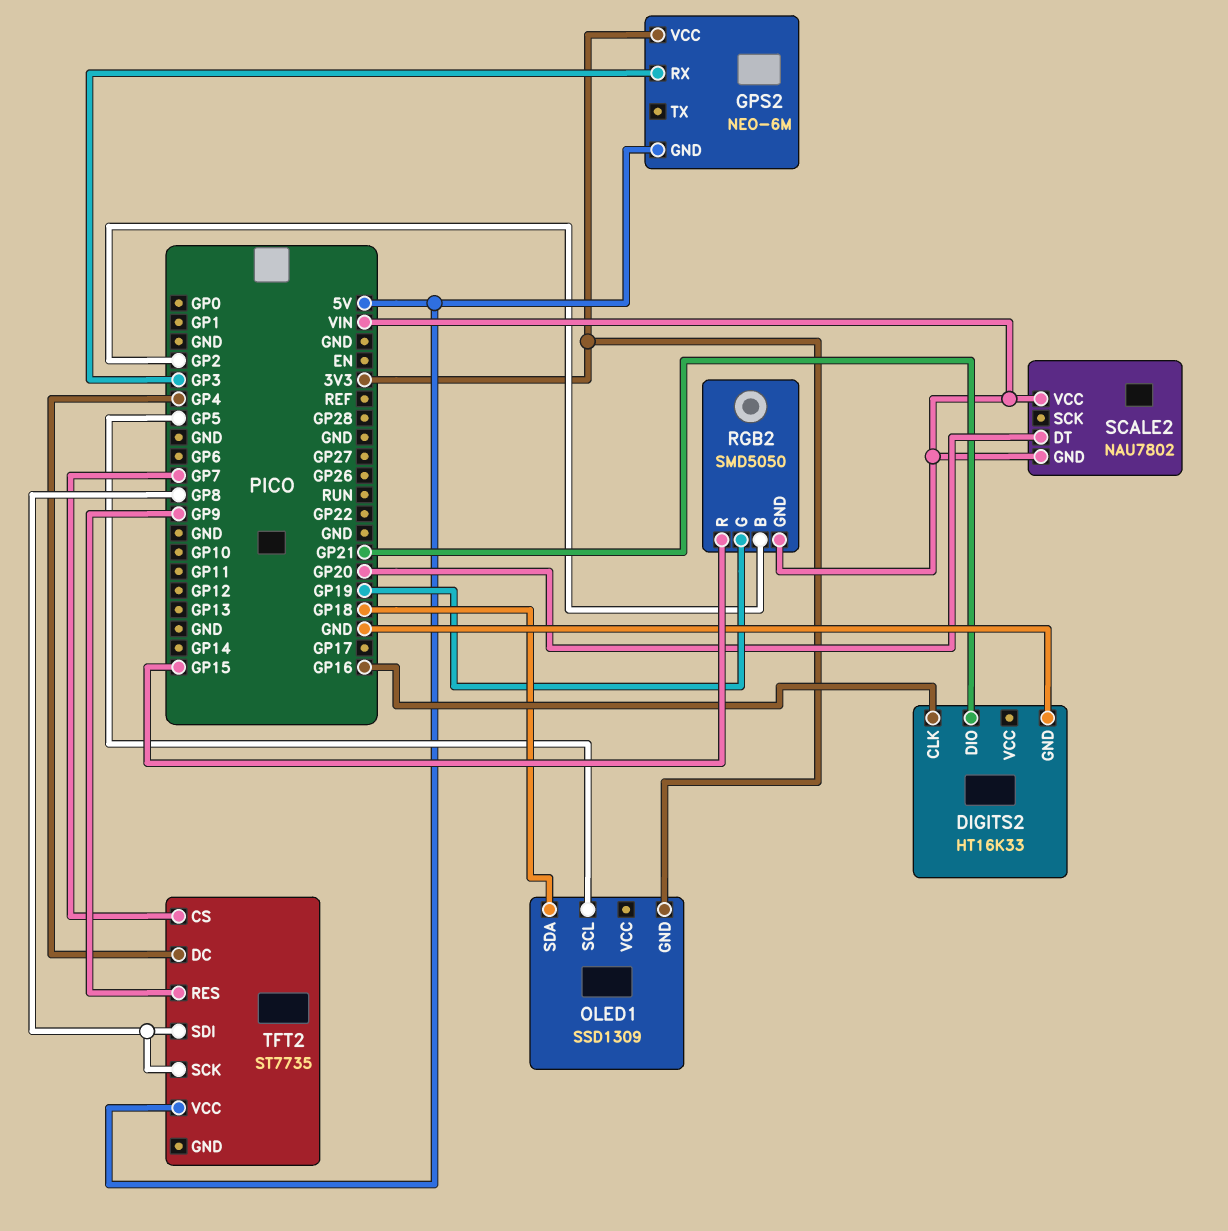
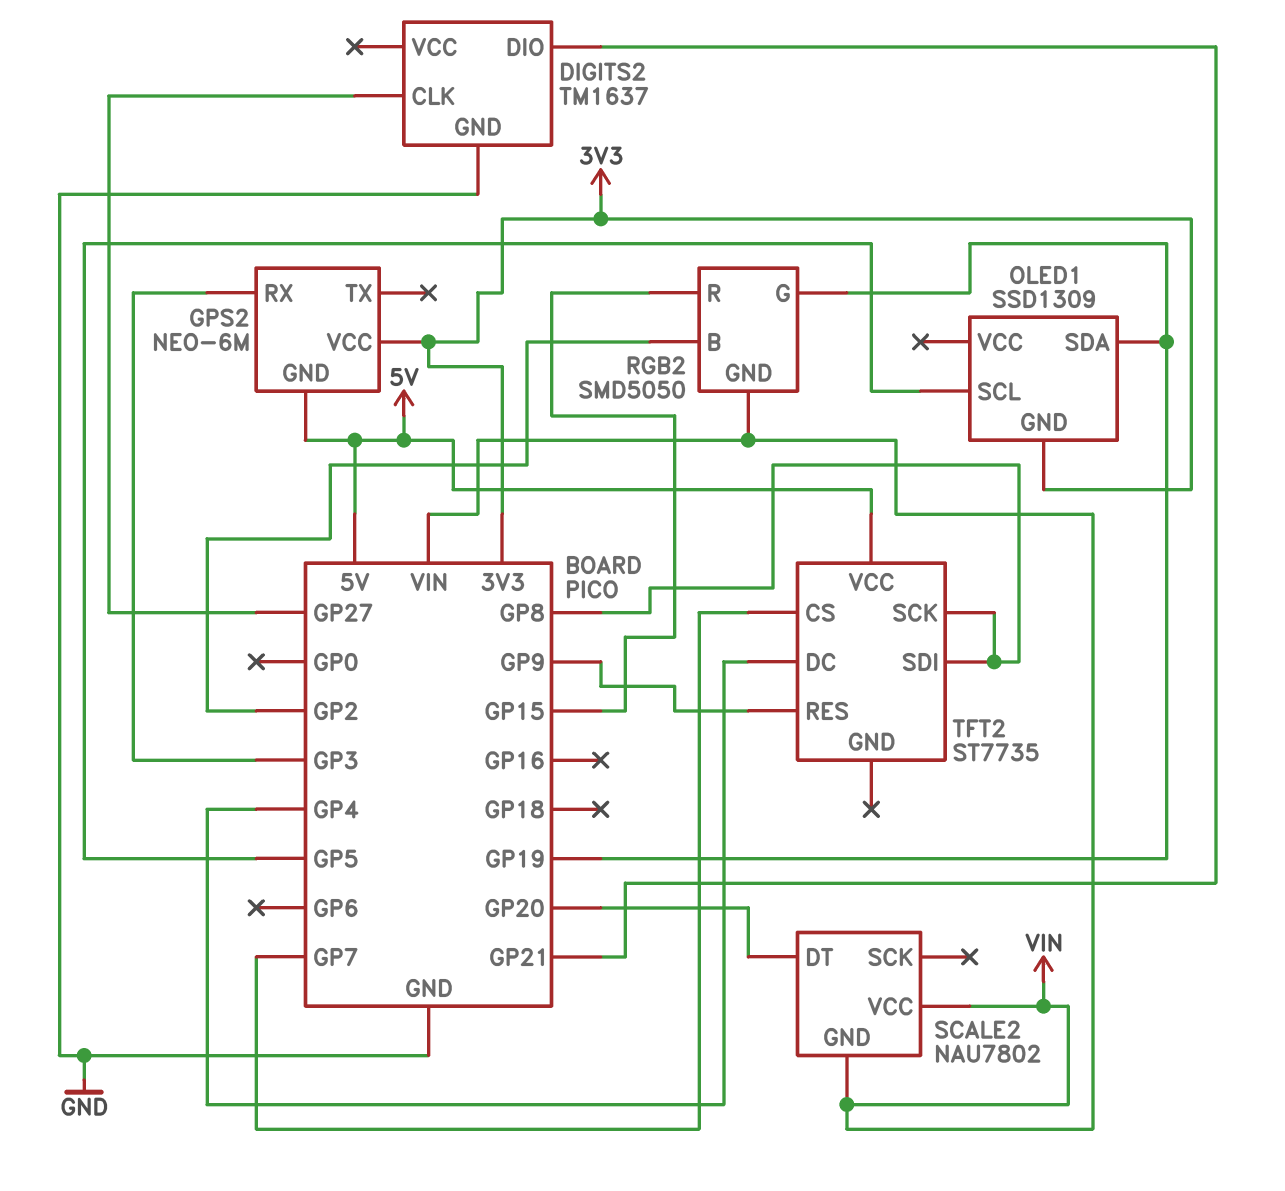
DIGITS2: HT16K33 -> TM1637
DIGITS2 pin CLK: GP16 -> GP27
OLED1 pin SDA: GP18 -> GP19

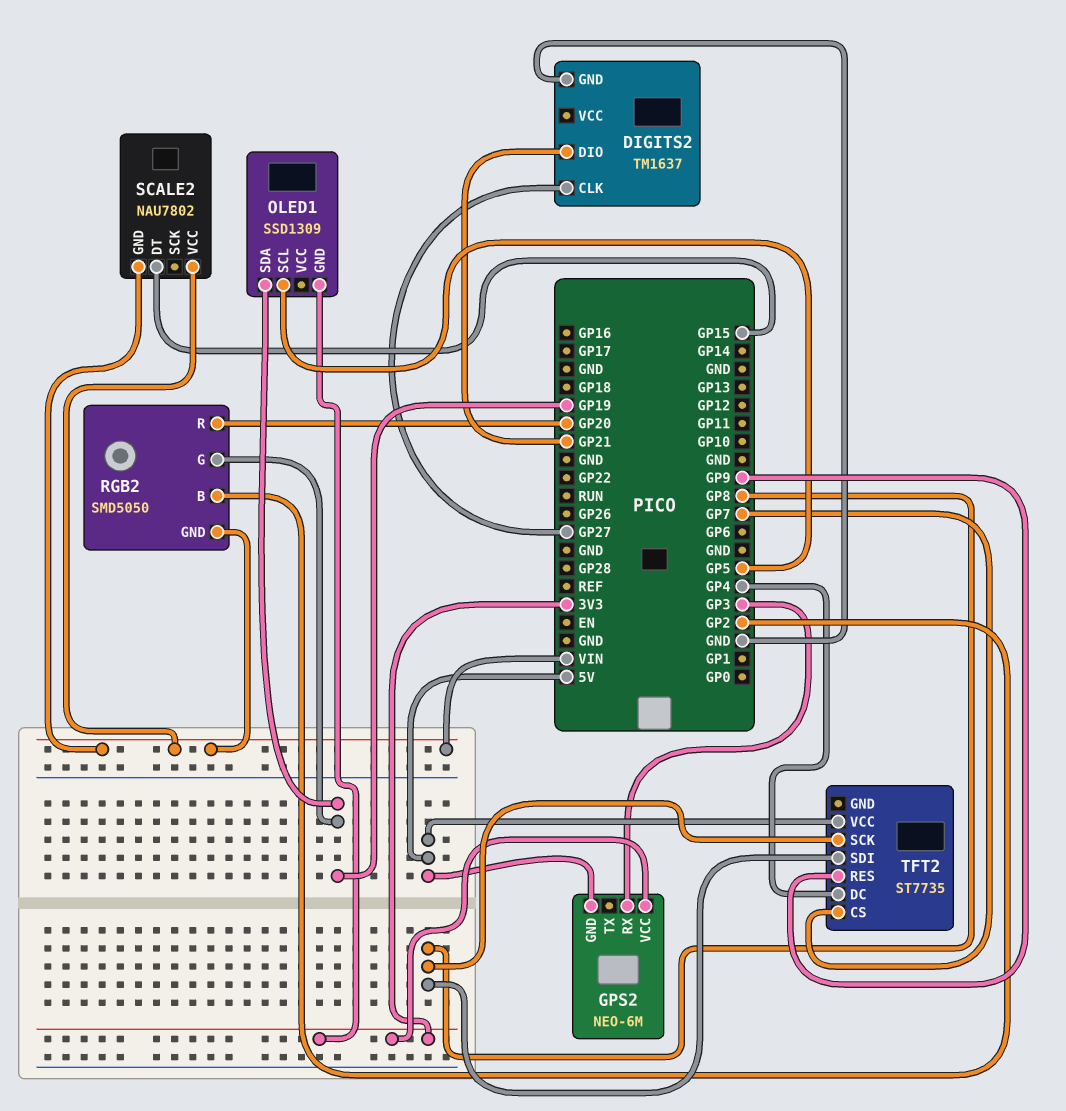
RGB2 pin R: GP15 -> GP20
SCALE2 pin DT: GP20 -> GP15

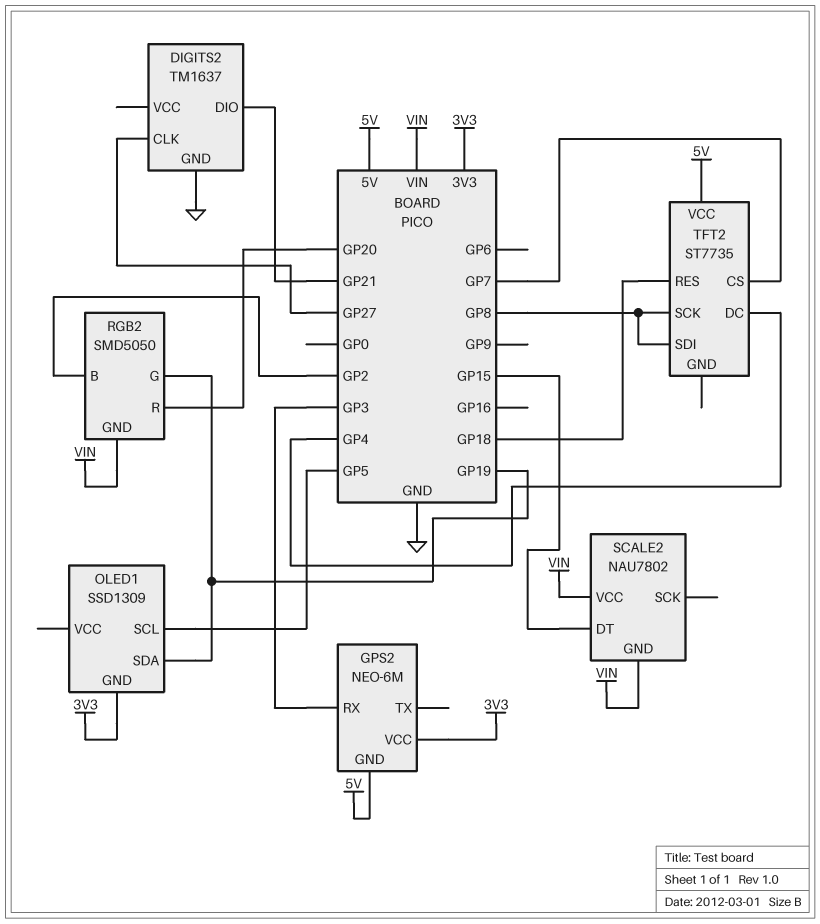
TFT2 pin RES: GP9 -> GP18

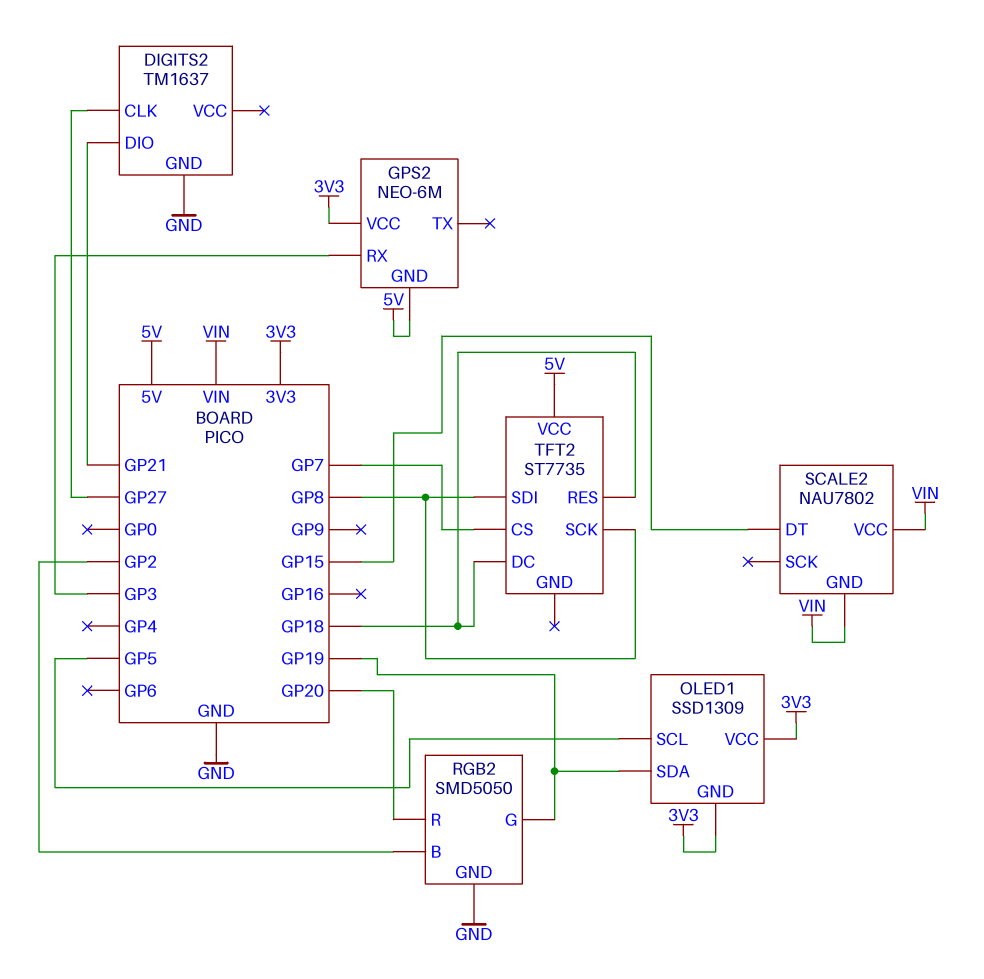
OLED1 pin VCC: none -> 3V3
RGB2 pin GND: VIN -> GND
TFT2 pin DC: GP4 -> GP18

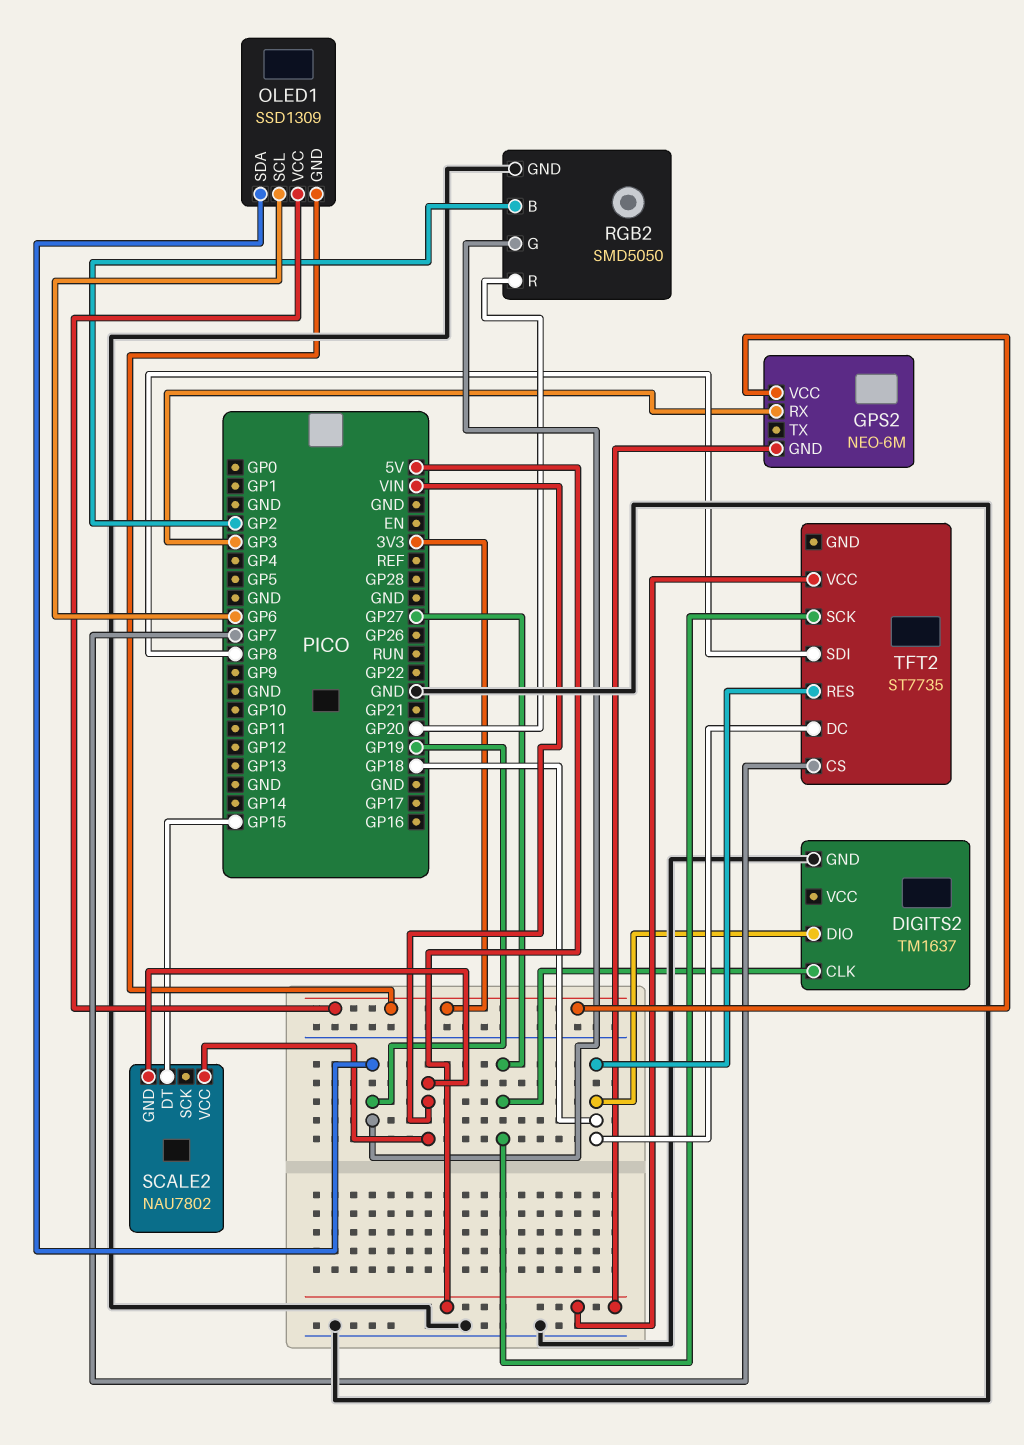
DIGITS2 pin DIO: GP21 -> GP18
OLED1 pin SCL: GP5 -> GP6
TFT2 pin SCK: GP8 -> GP27

